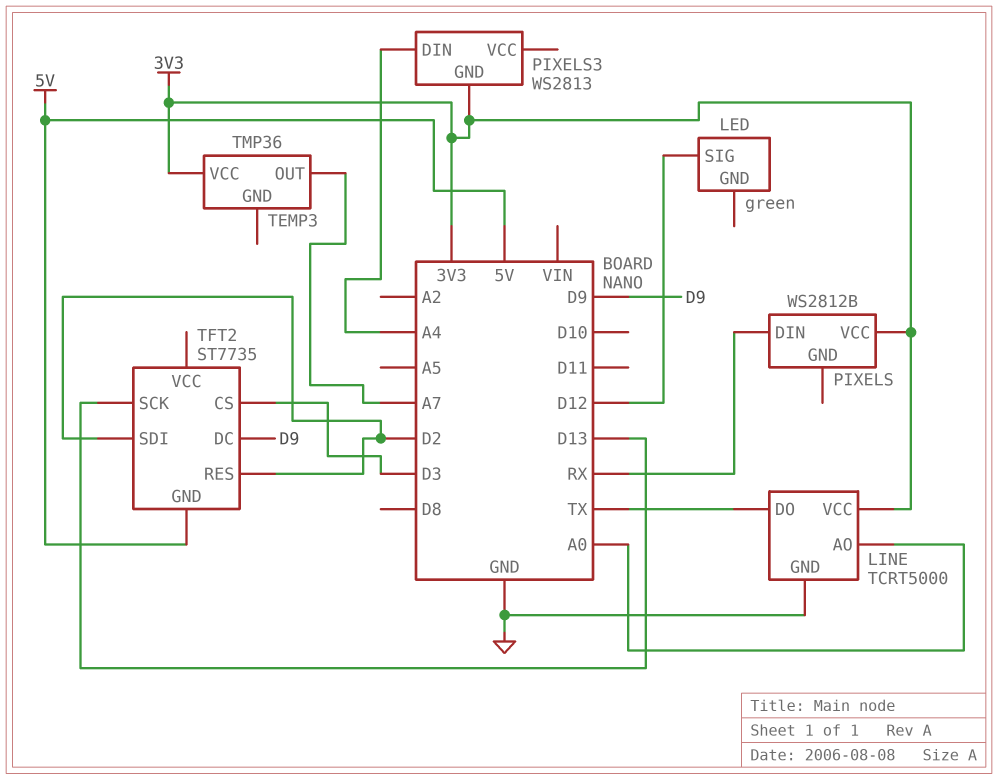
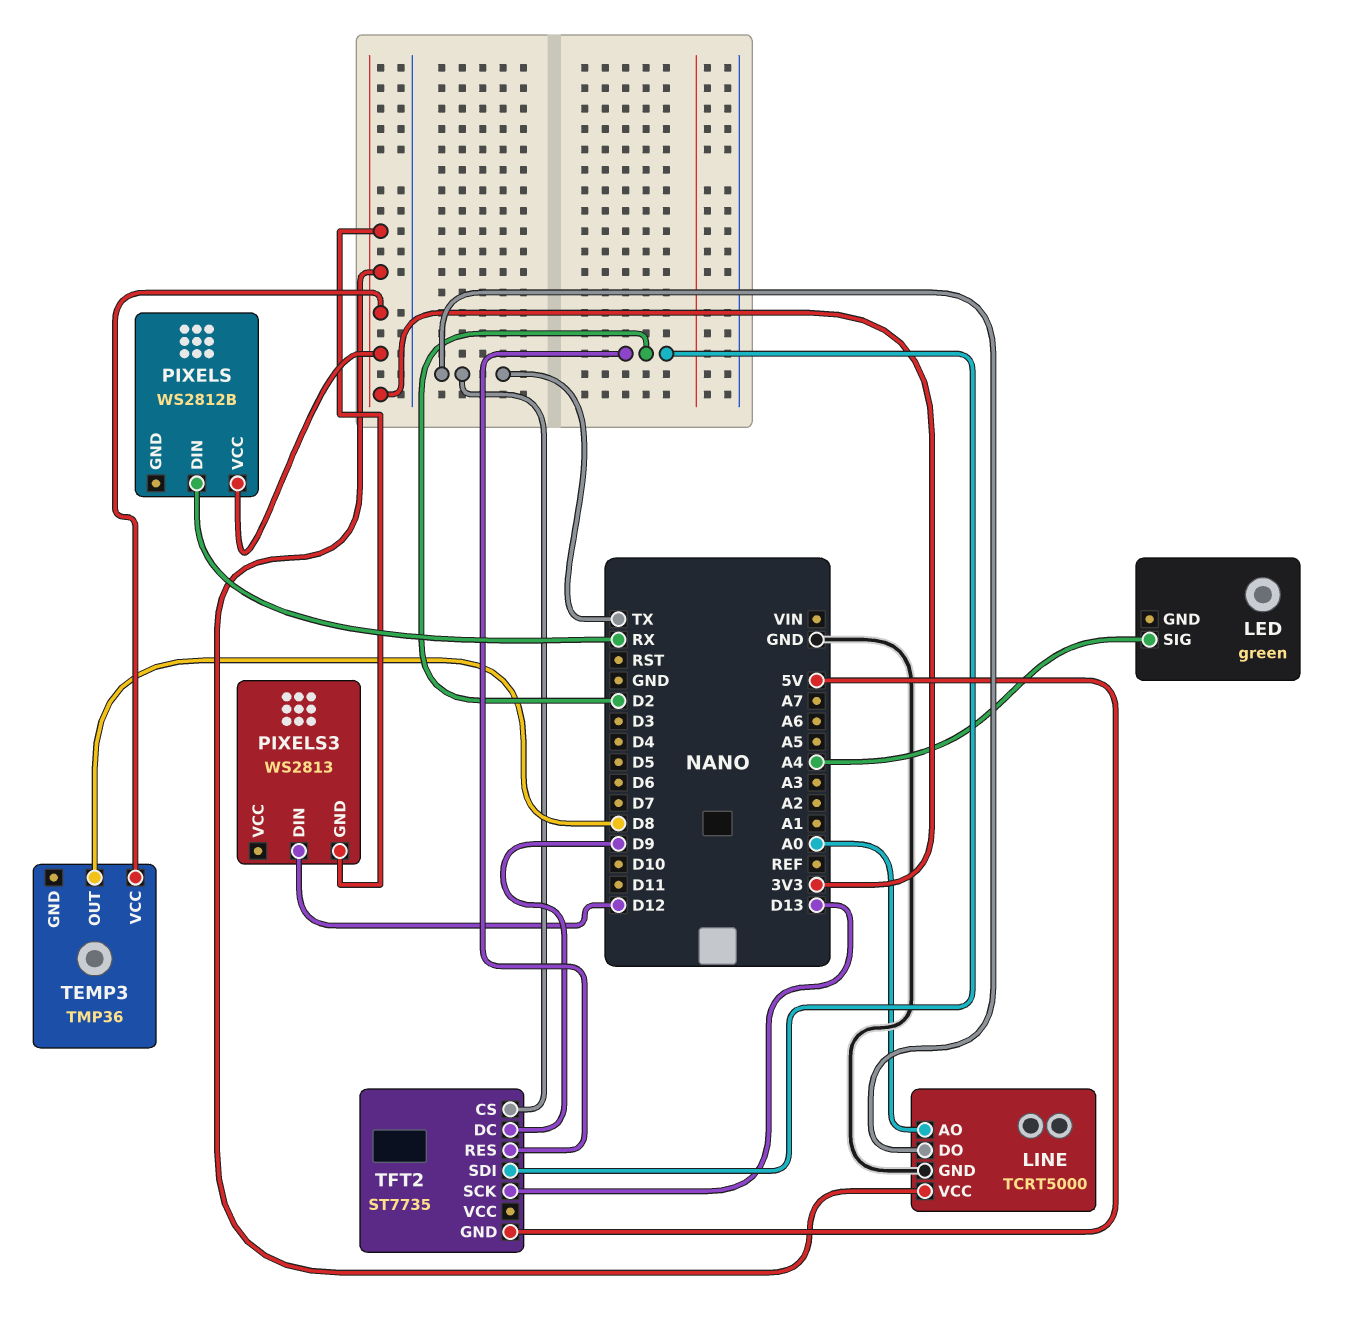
LED pin SIG: D12 -> A4
PIXELS3 pin DIN: A4 -> D12
TEMP3 pin OUT: A7 -> D8
TFT2 pin CS: D3 -> TX

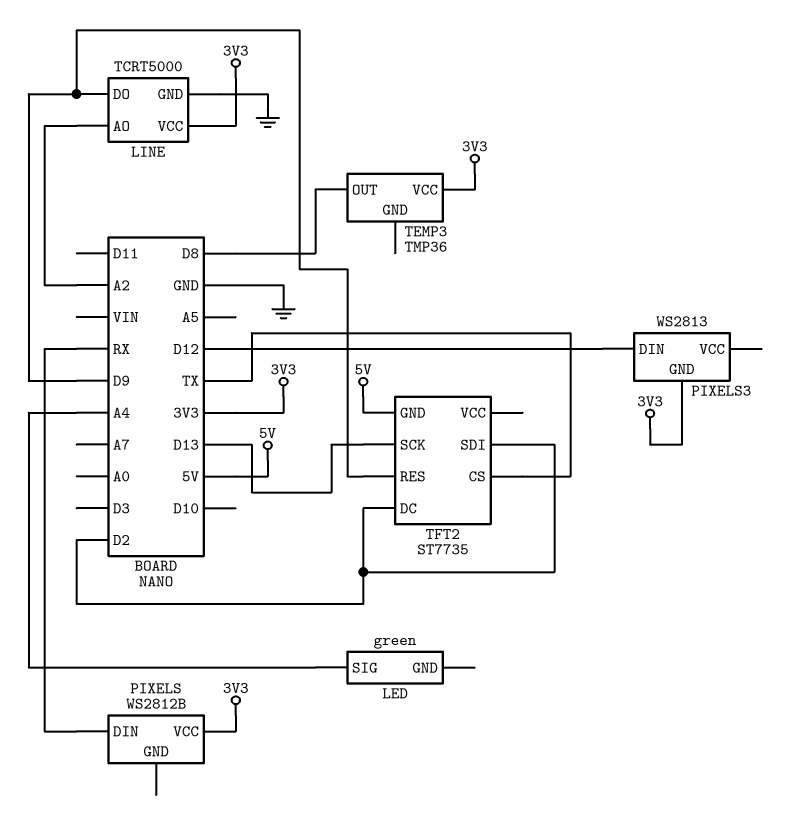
LINE pin AO: A0 -> A2
LINE pin DO: TX -> D9
TFT2 pin DC: D9 -> D2
TFT2 pin RES: D2 -> D9

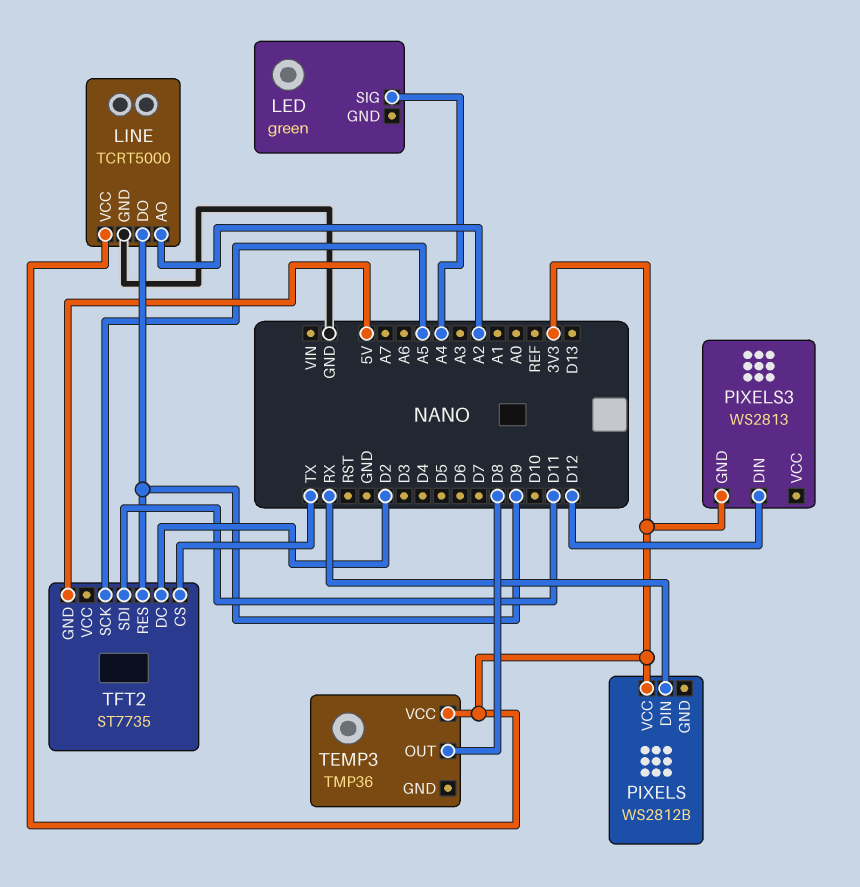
TFT2 pin SCK: D13 -> A5
TFT2 pin SDI: D2 -> D11

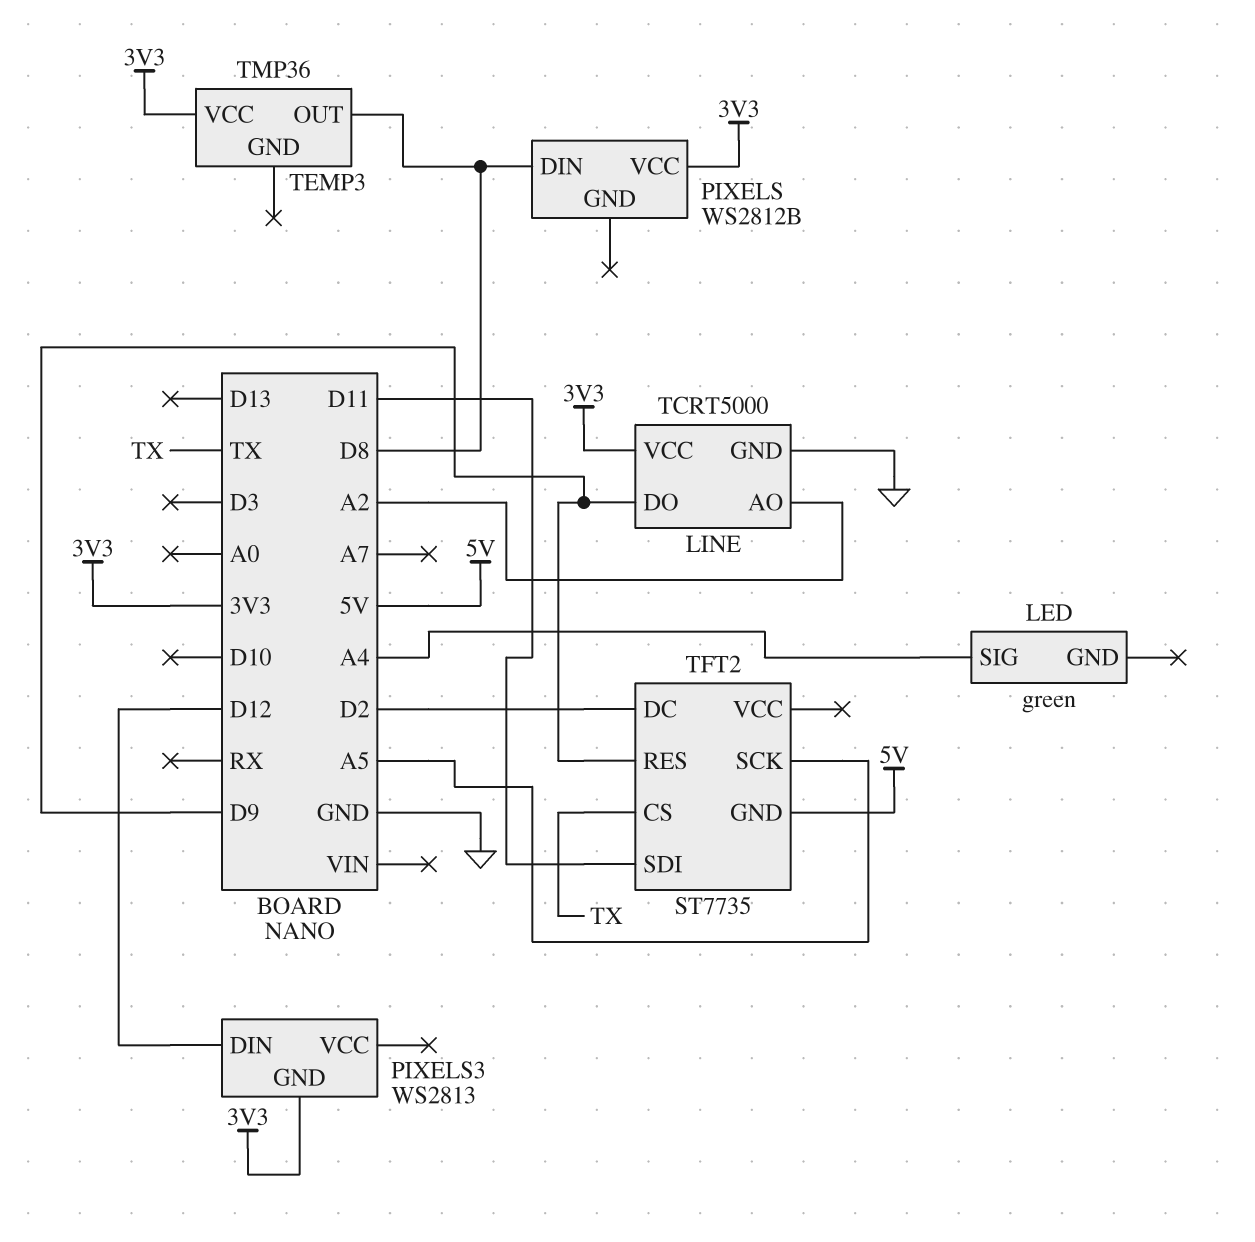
PIXELS pin DIN: RX -> D8

